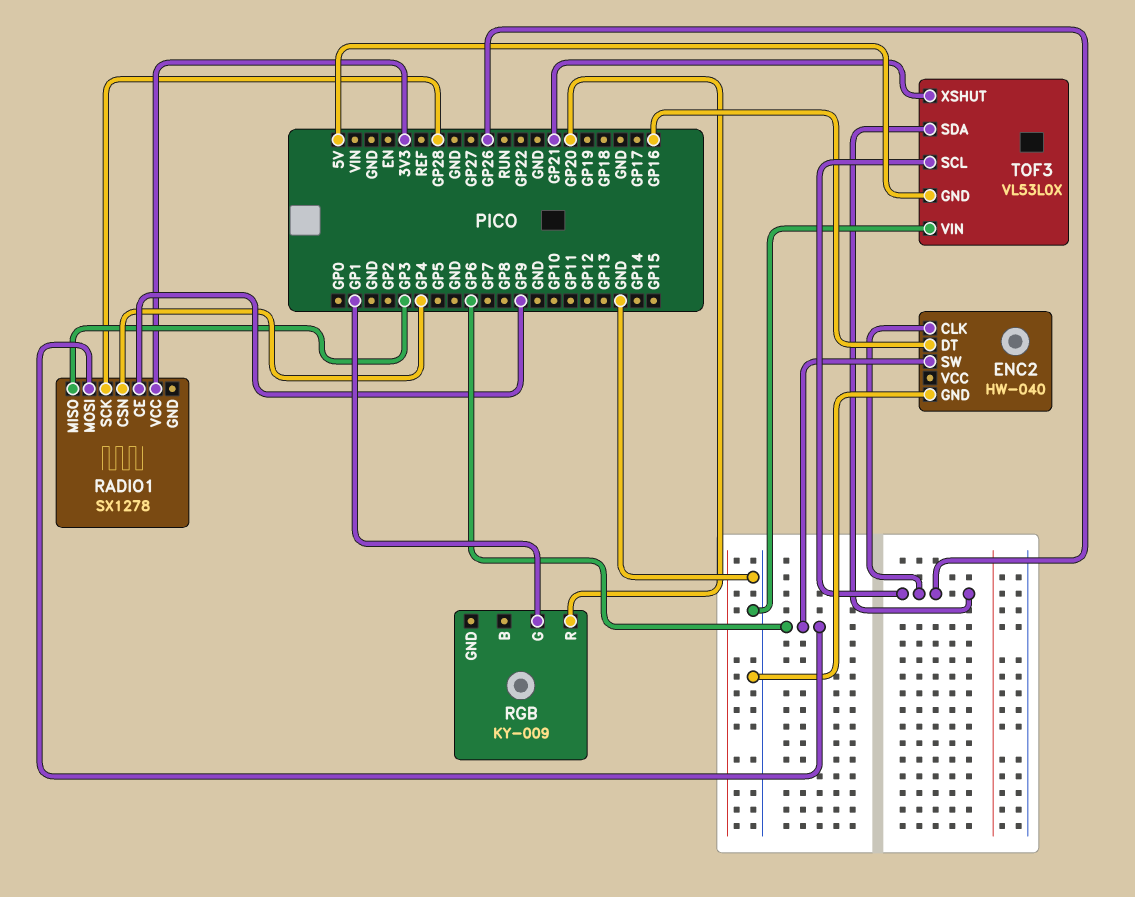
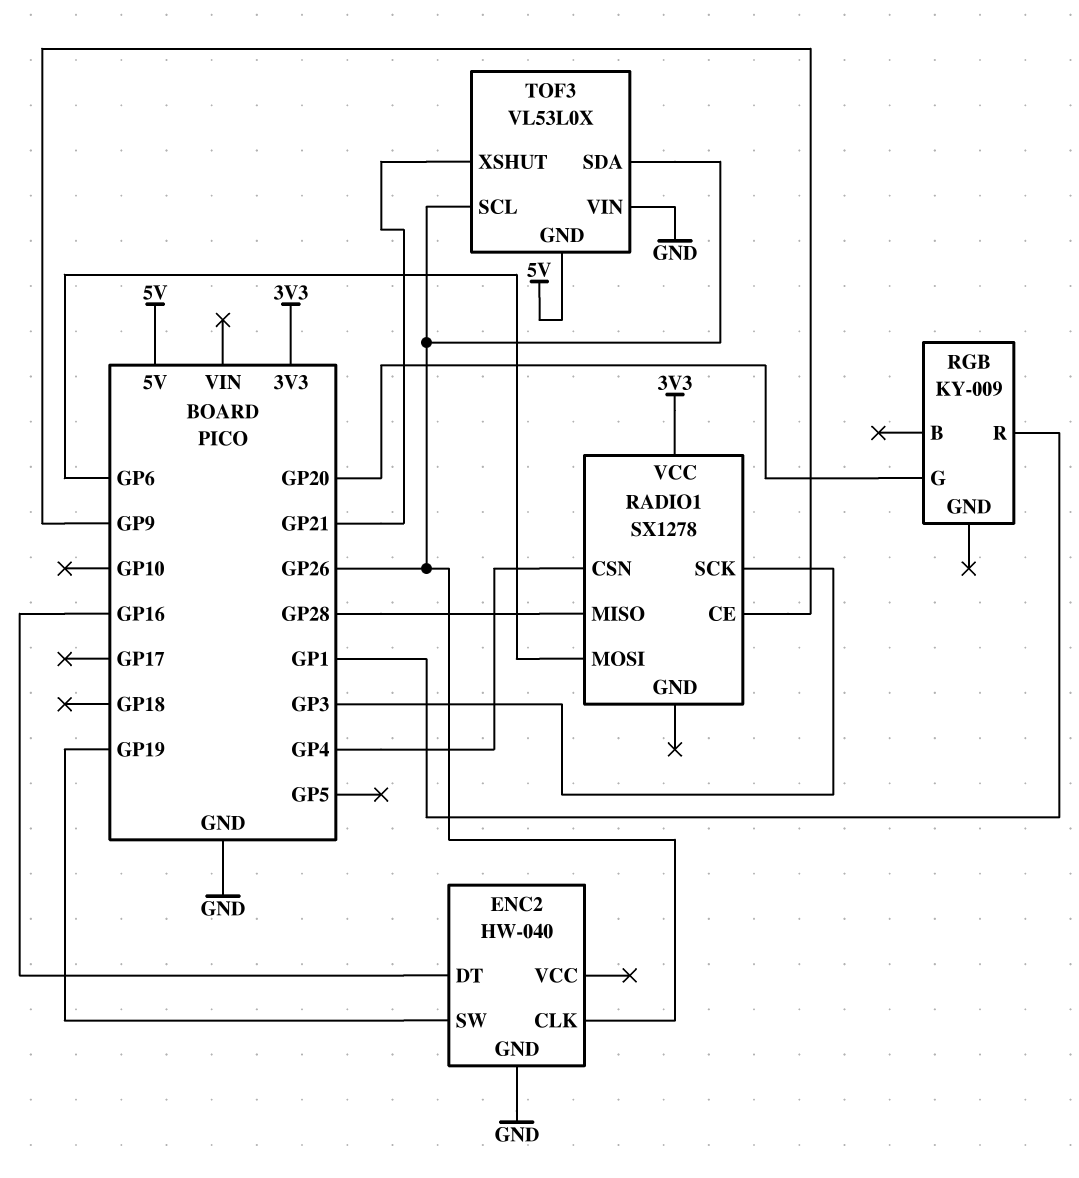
ENC2 pin SW: GP6 -> GP19
RADIO1 pin MISO: GP3 -> GP28
RADIO1 pin SCK: GP28 -> GP3
RGB pin G: GP1 -> GP20
RGB pin R: GP20 -> GP1

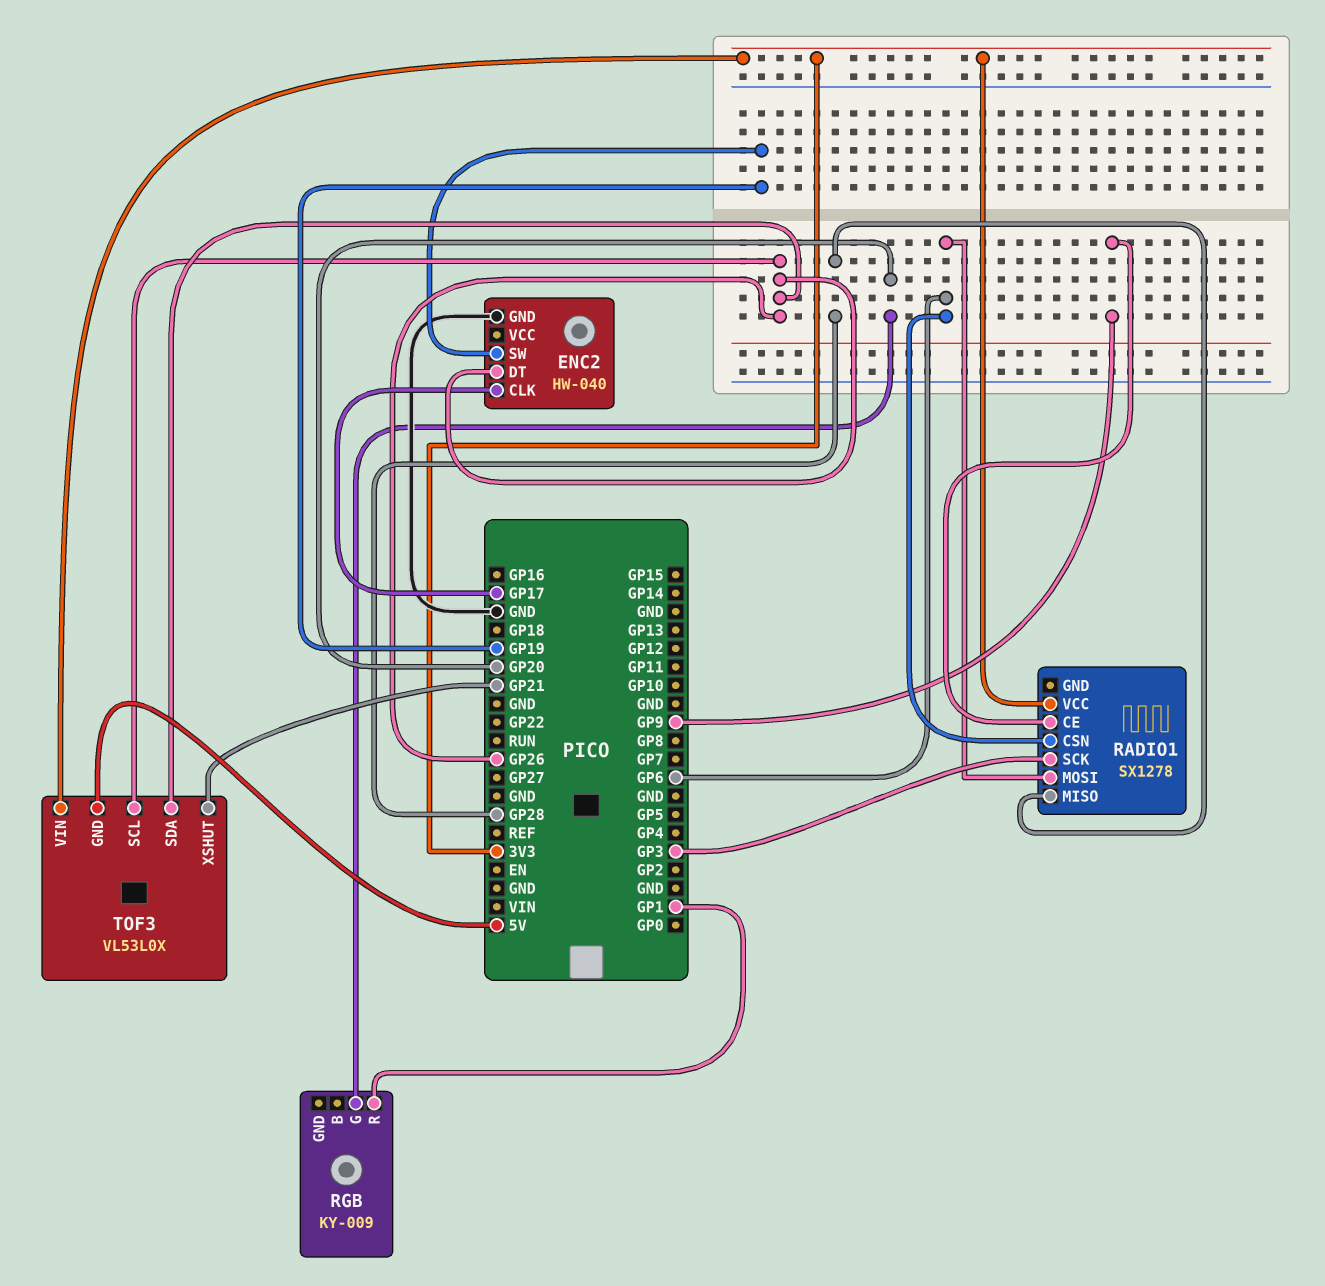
ENC2 pin CLK: GP26 -> GP17
ENC2 pin DT: GP16 -> GP26
RADIO1 pin CSN: GP4 -> GP6
TOF3 pin VIN: GND -> 3V3

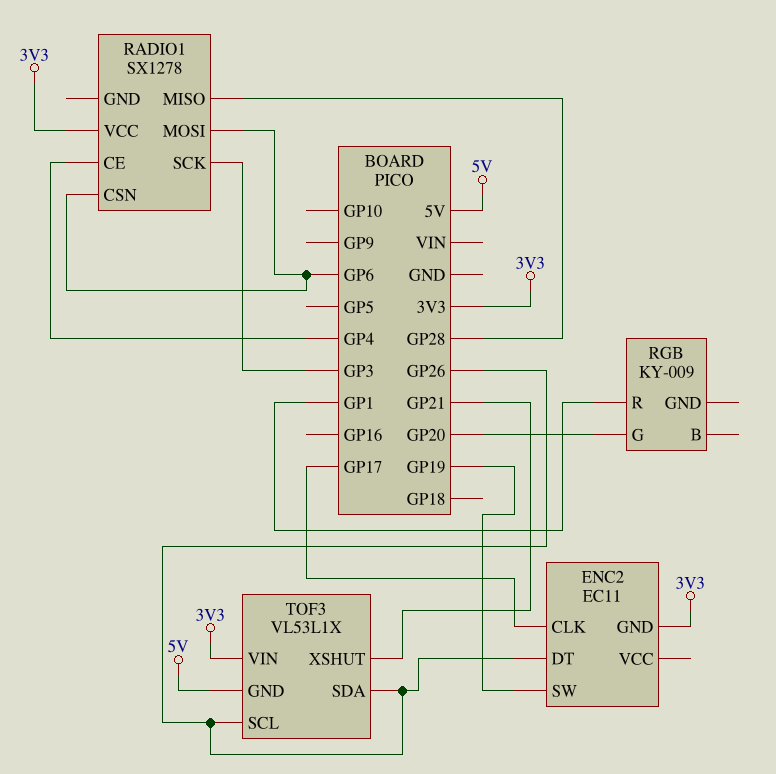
ENC2: HW-040 -> EC11
ENC2 pin GND: GND -> 3V3
RADIO1 pin CE: GP9 -> GP4
TOF3: VL53L0X -> VL53L1X

